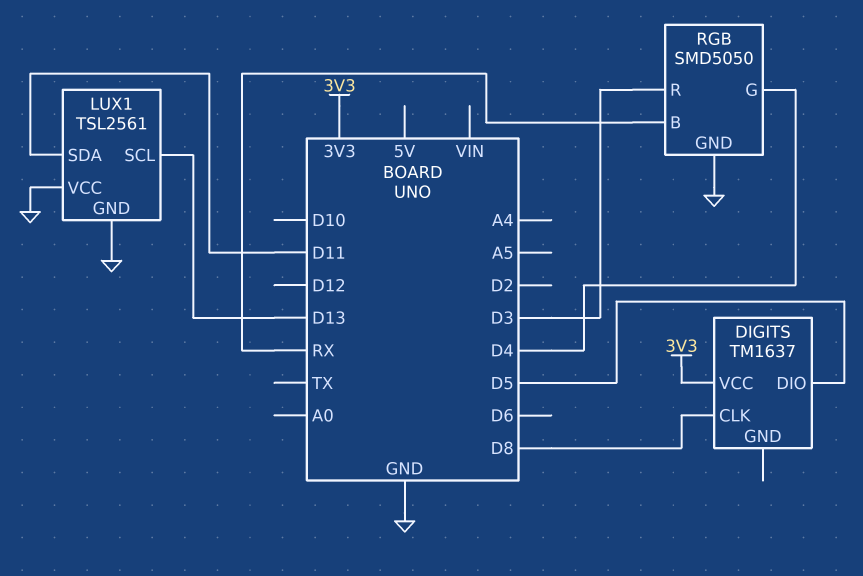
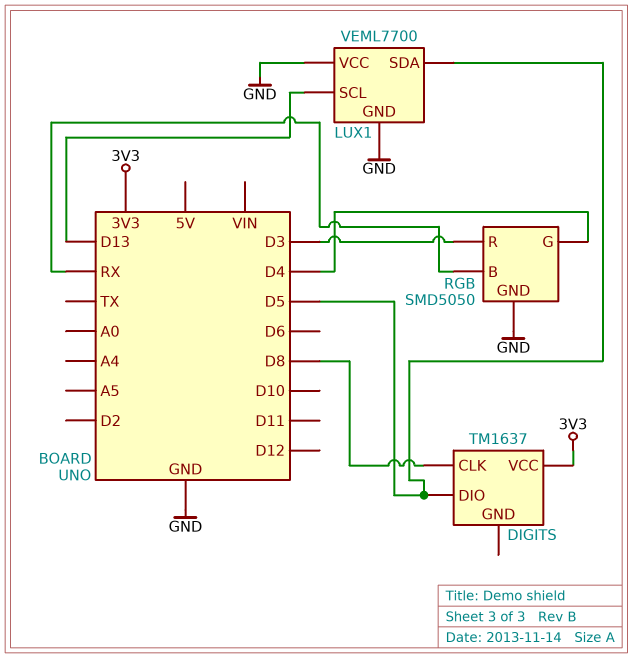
LUX1: TSL2561 -> VEML7700
LUX1 pin SDA: D11 -> D5

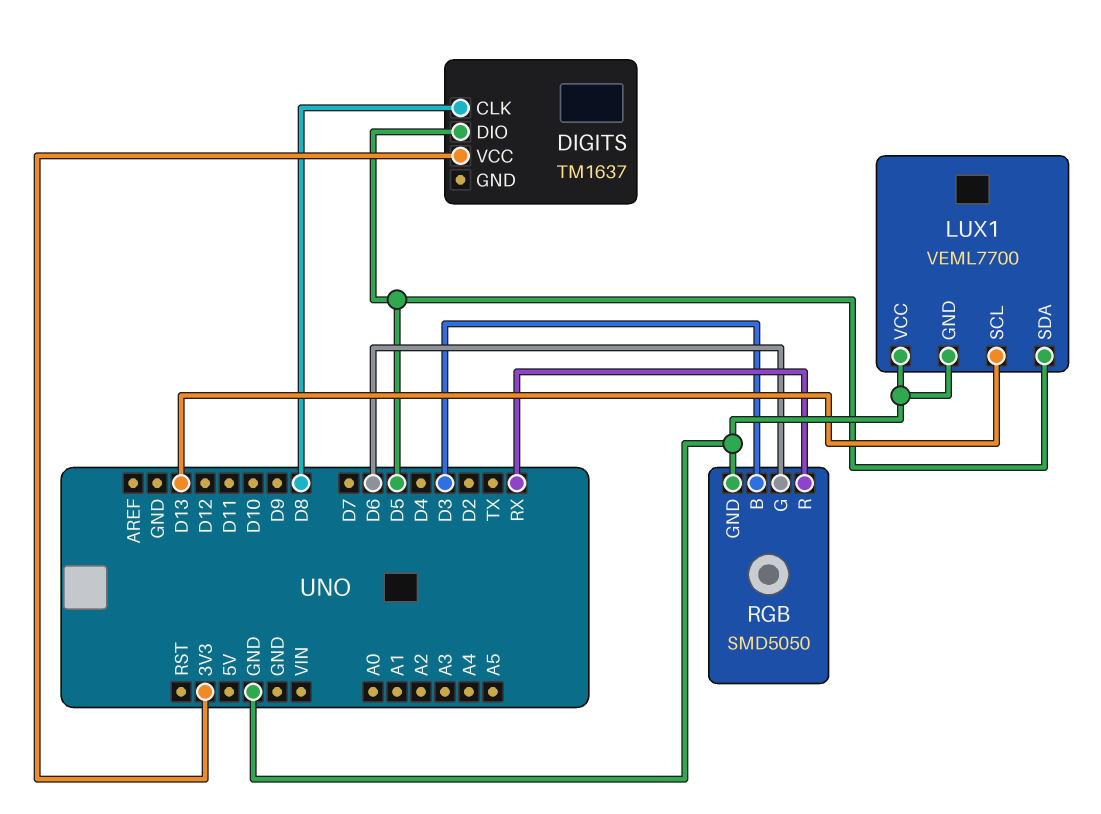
RGB pin B: RX -> D3
RGB pin G: D4 -> D6
RGB pin R: D3 -> RX

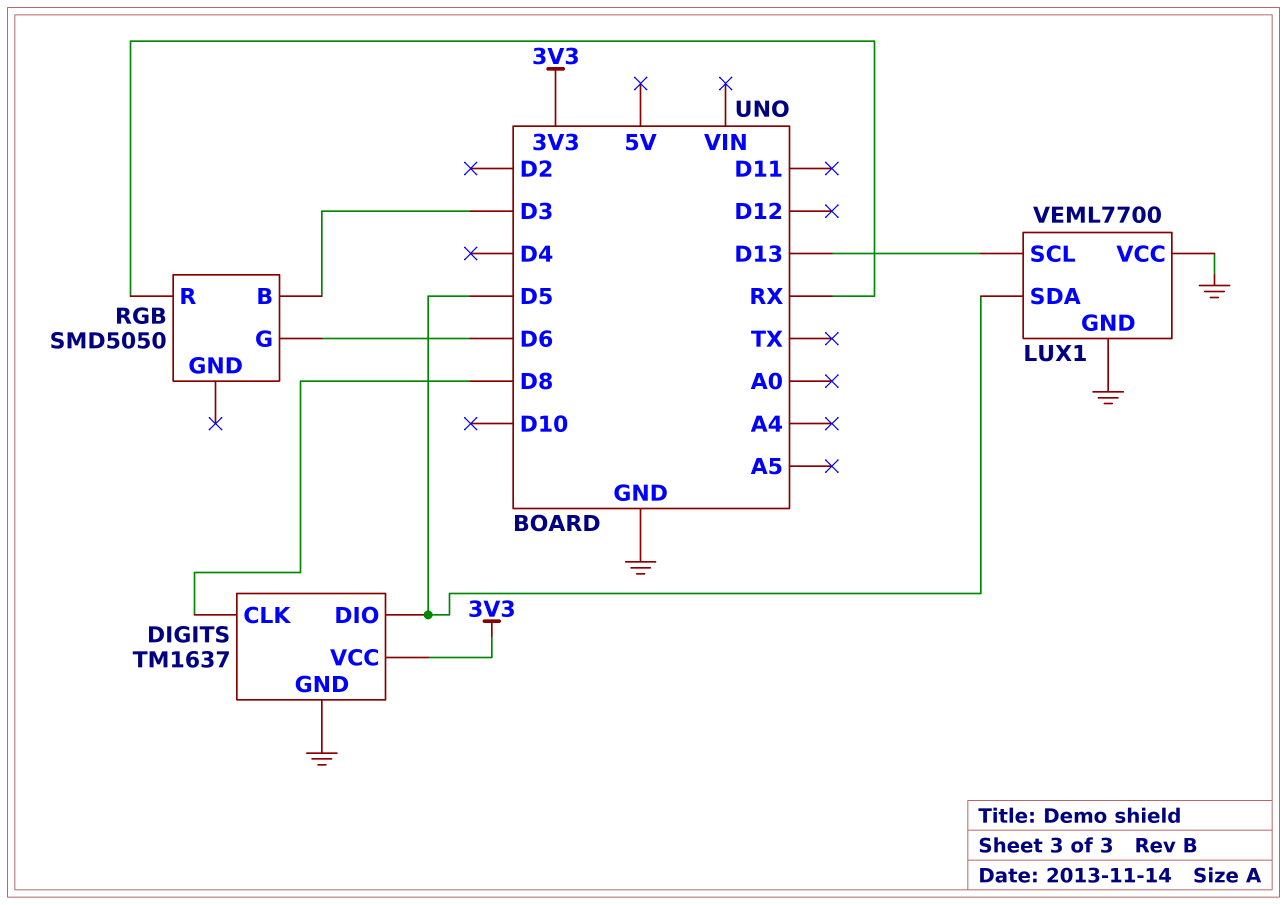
DIGITS pin GND: none -> GND
RGB pin GND: GND -> none

